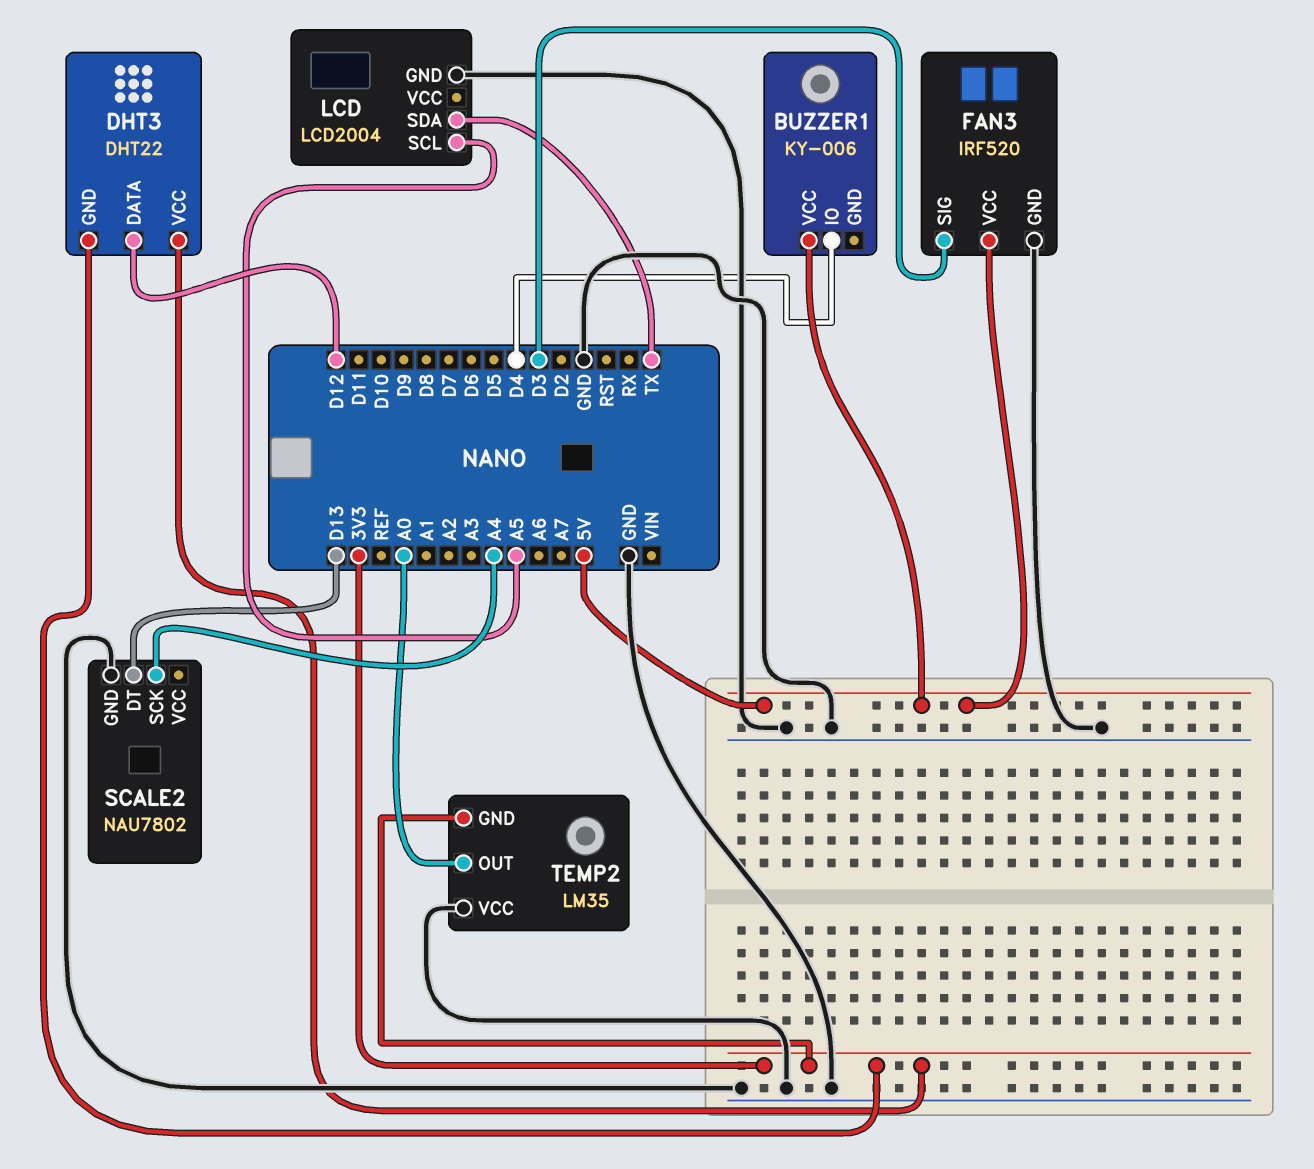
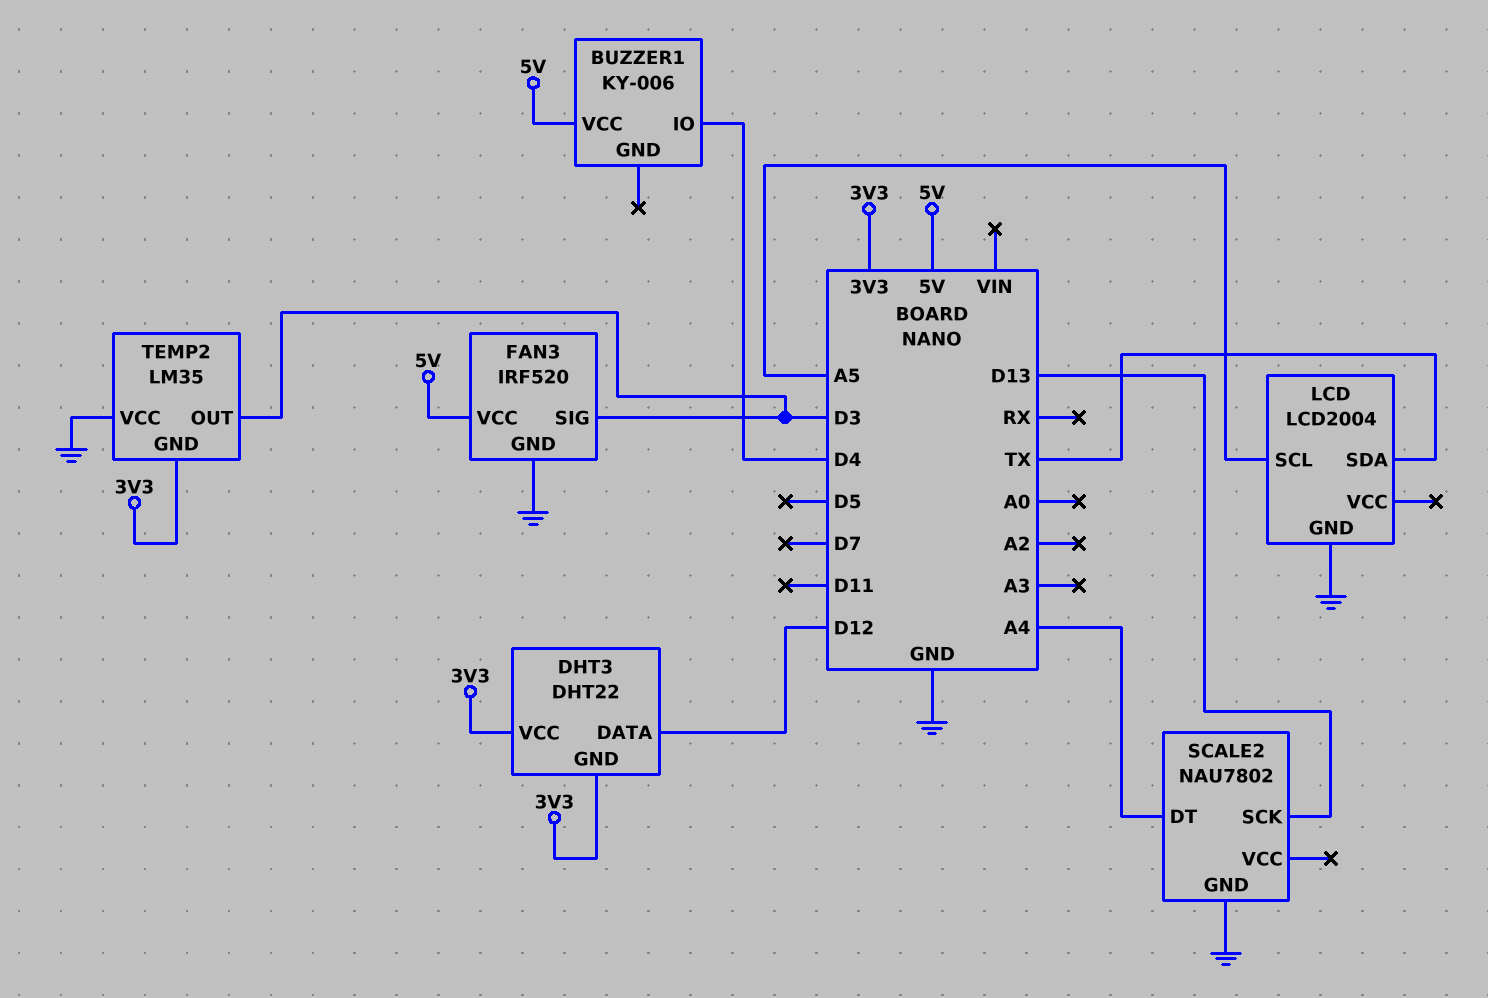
SCALE2 pin DT: D13 -> A4
SCALE2 pin SCK: A4 -> D13
TEMP2 pin OUT: A0 -> D3

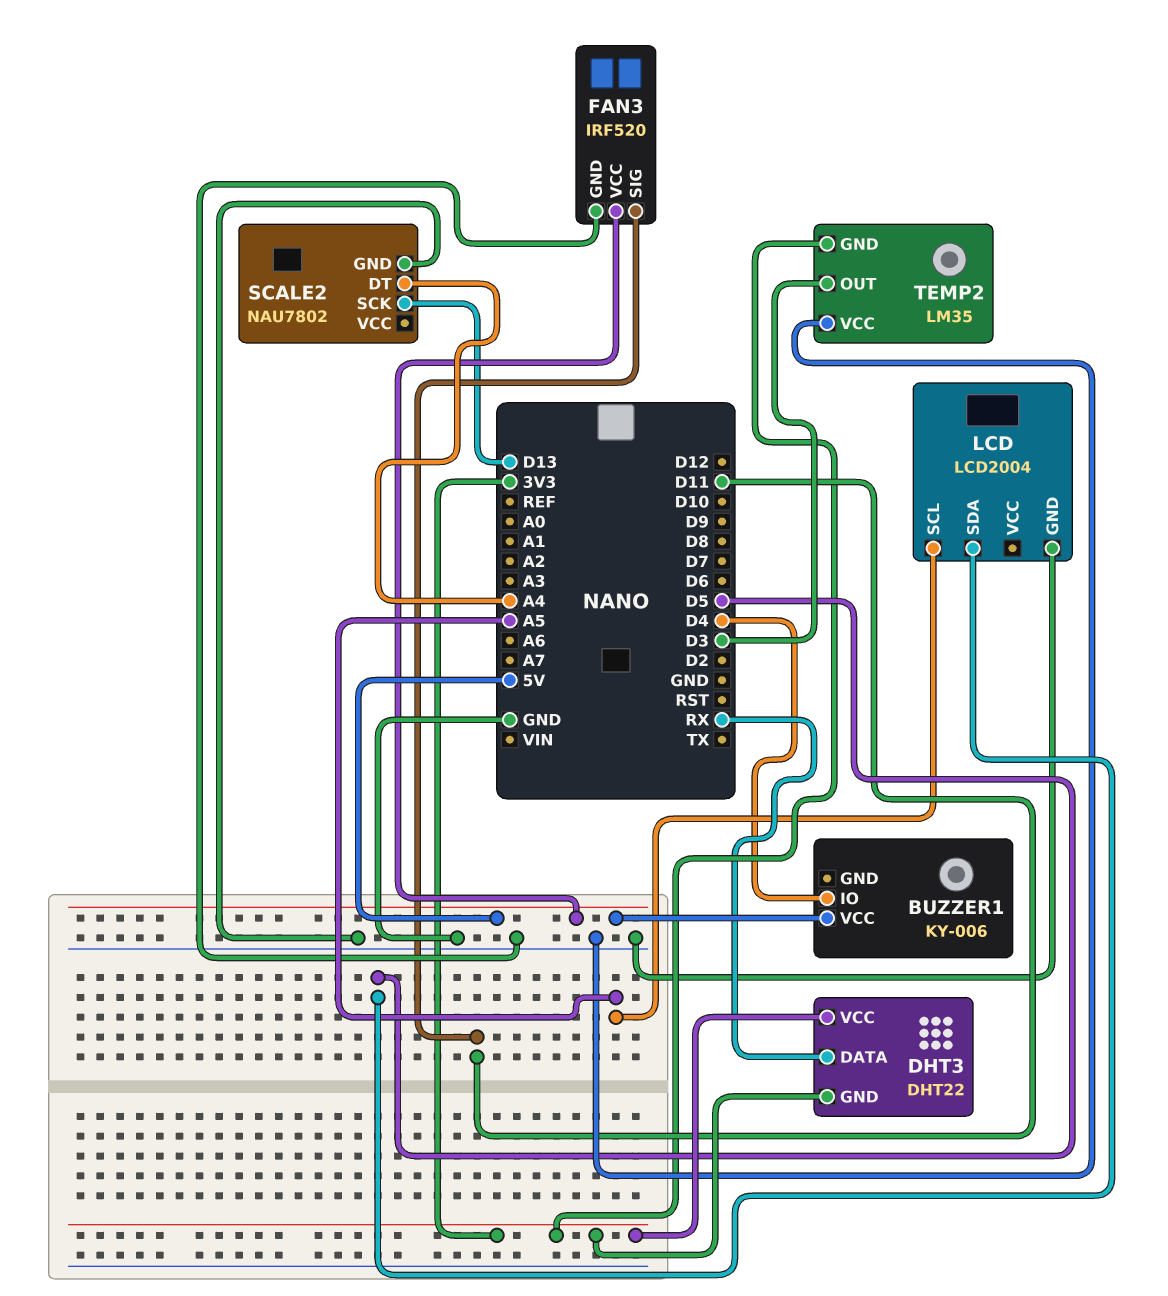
DHT3 pin DATA: D12 -> RX
FAN3 pin SIG: D3 -> D11
LCD pin SDA: TX -> D5

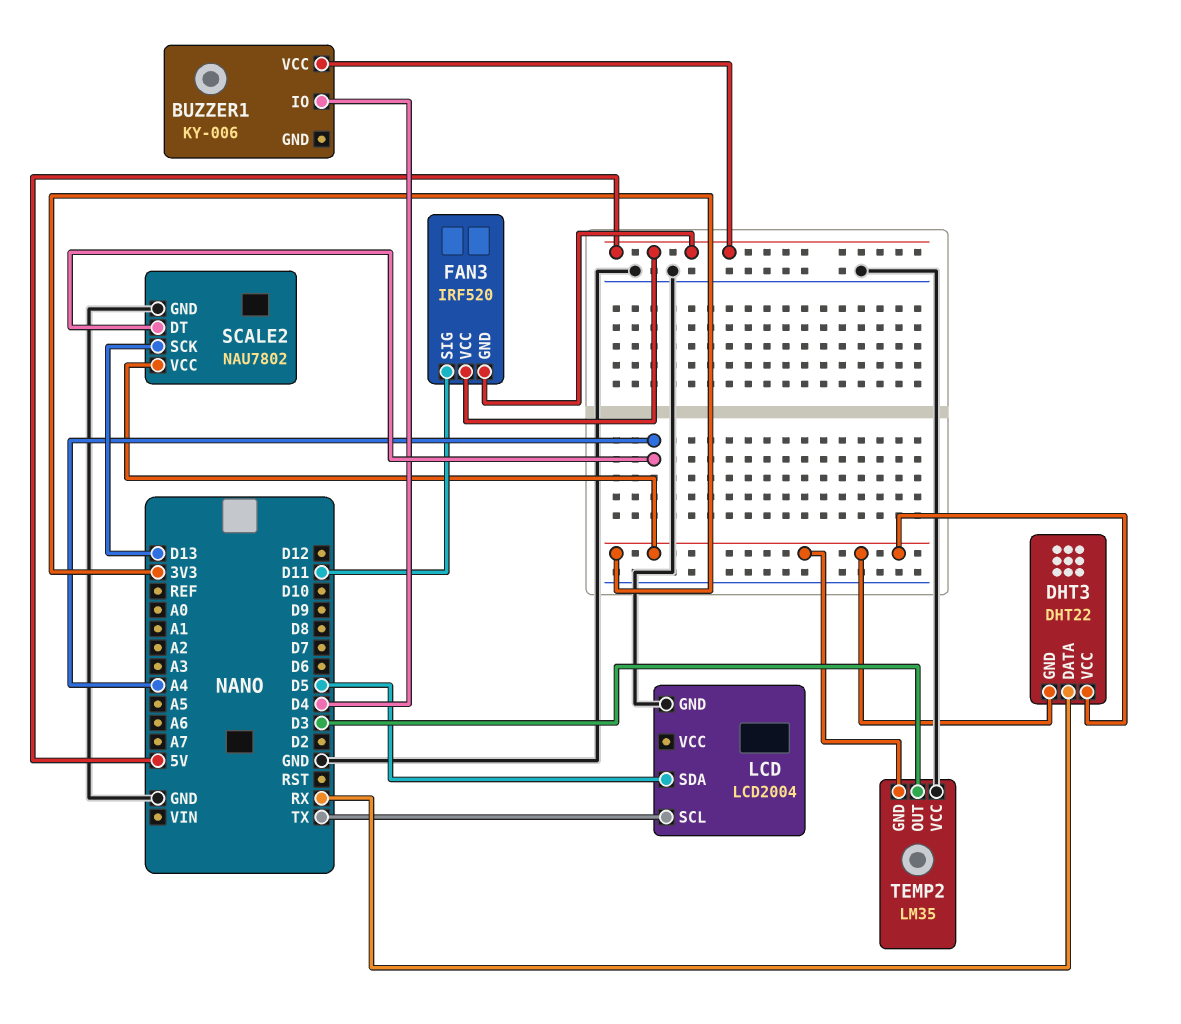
FAN3 pin GND: GND -> 5V
LCD pin SCL: A5 -> TX
SCALE2 pin VCC: none -> 3V3

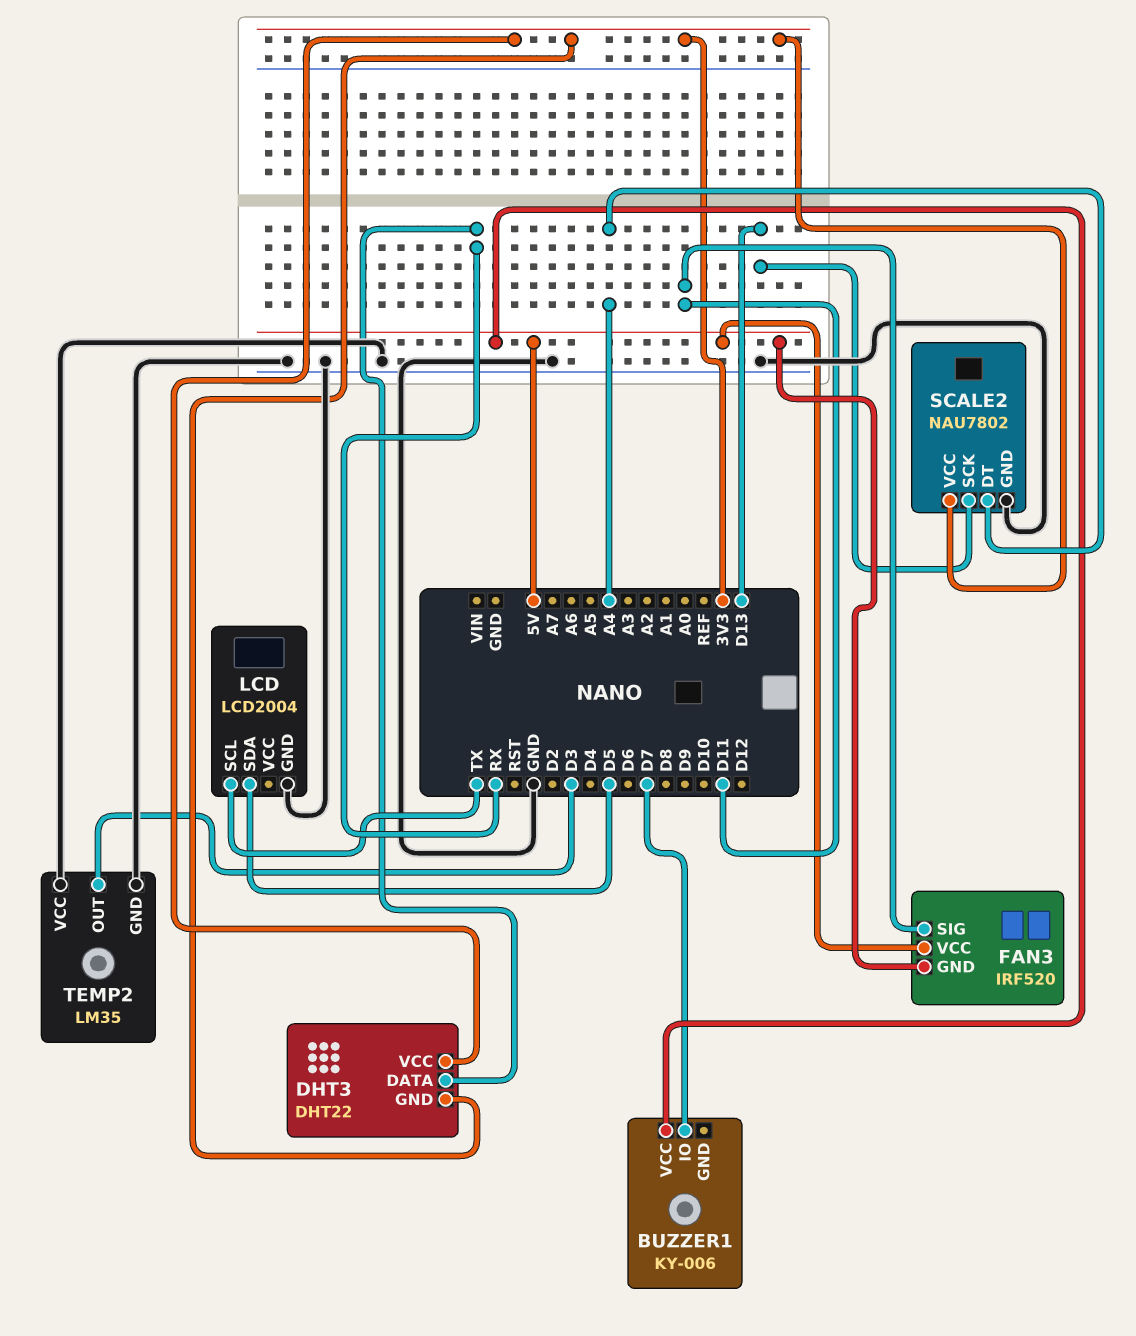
BUZZER1 pin IO: D4 -> D7
TEMP2 pin GND: 3V3 -> GND

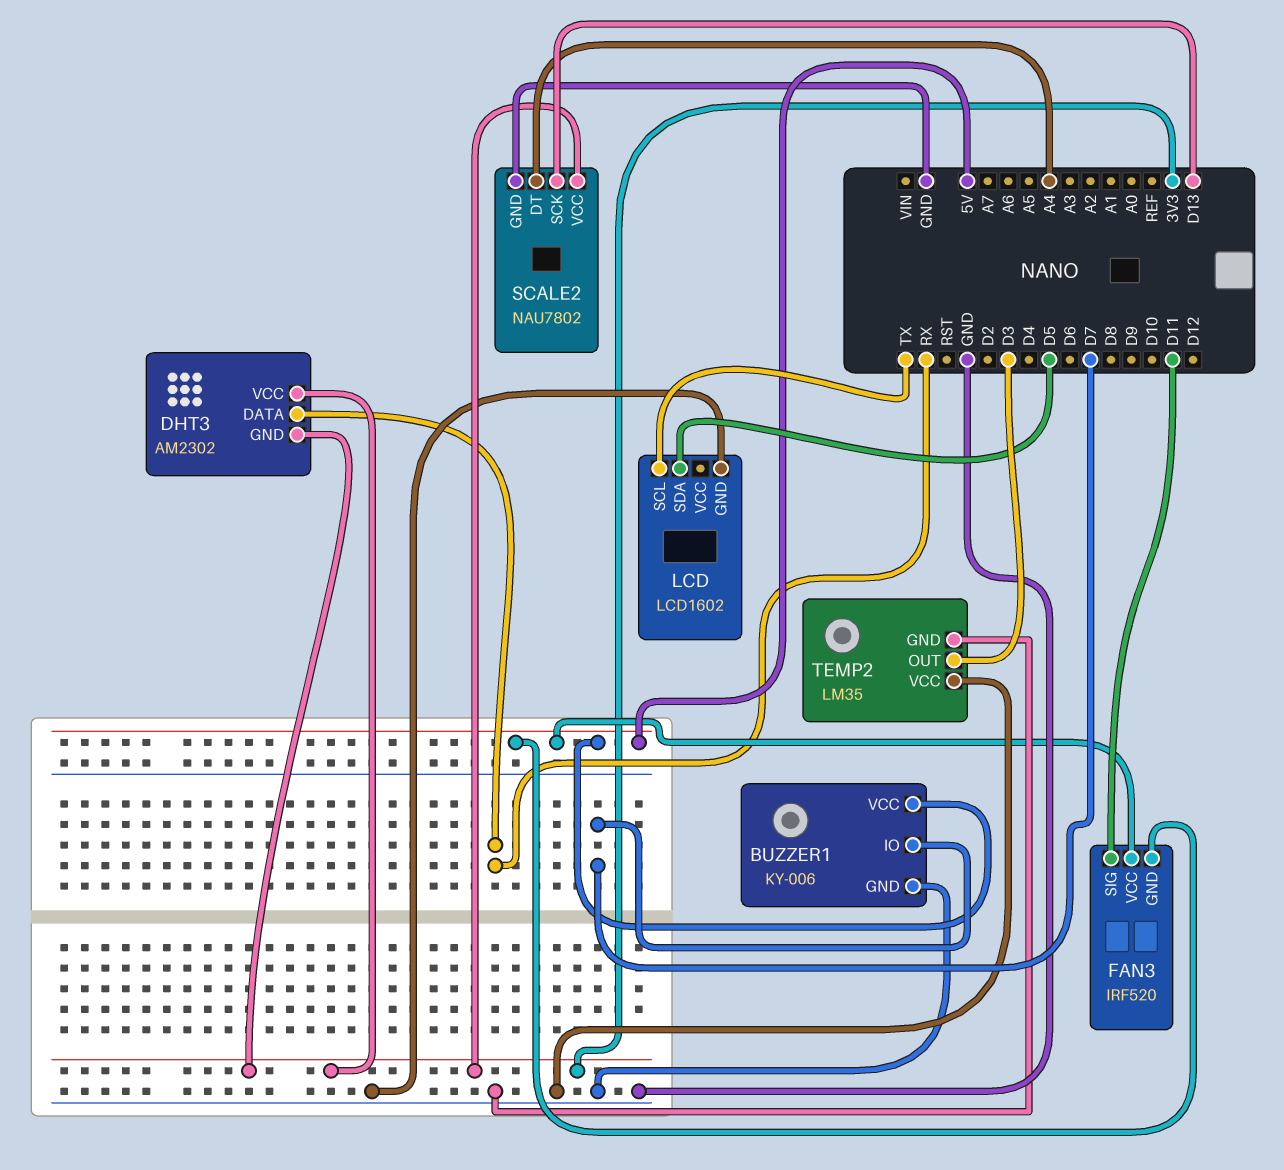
BUZZER1 pin GND: none -> GND
DHT3: DHT22 -> AM2302
LCD: LCD2004 -> LCD1602

